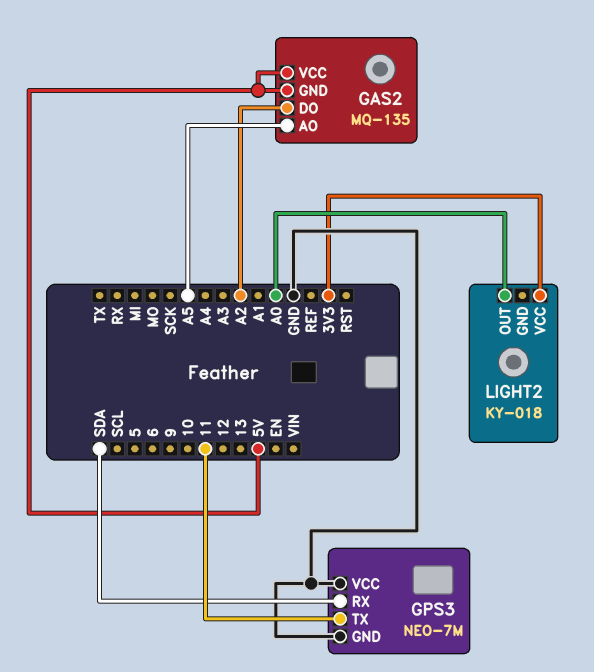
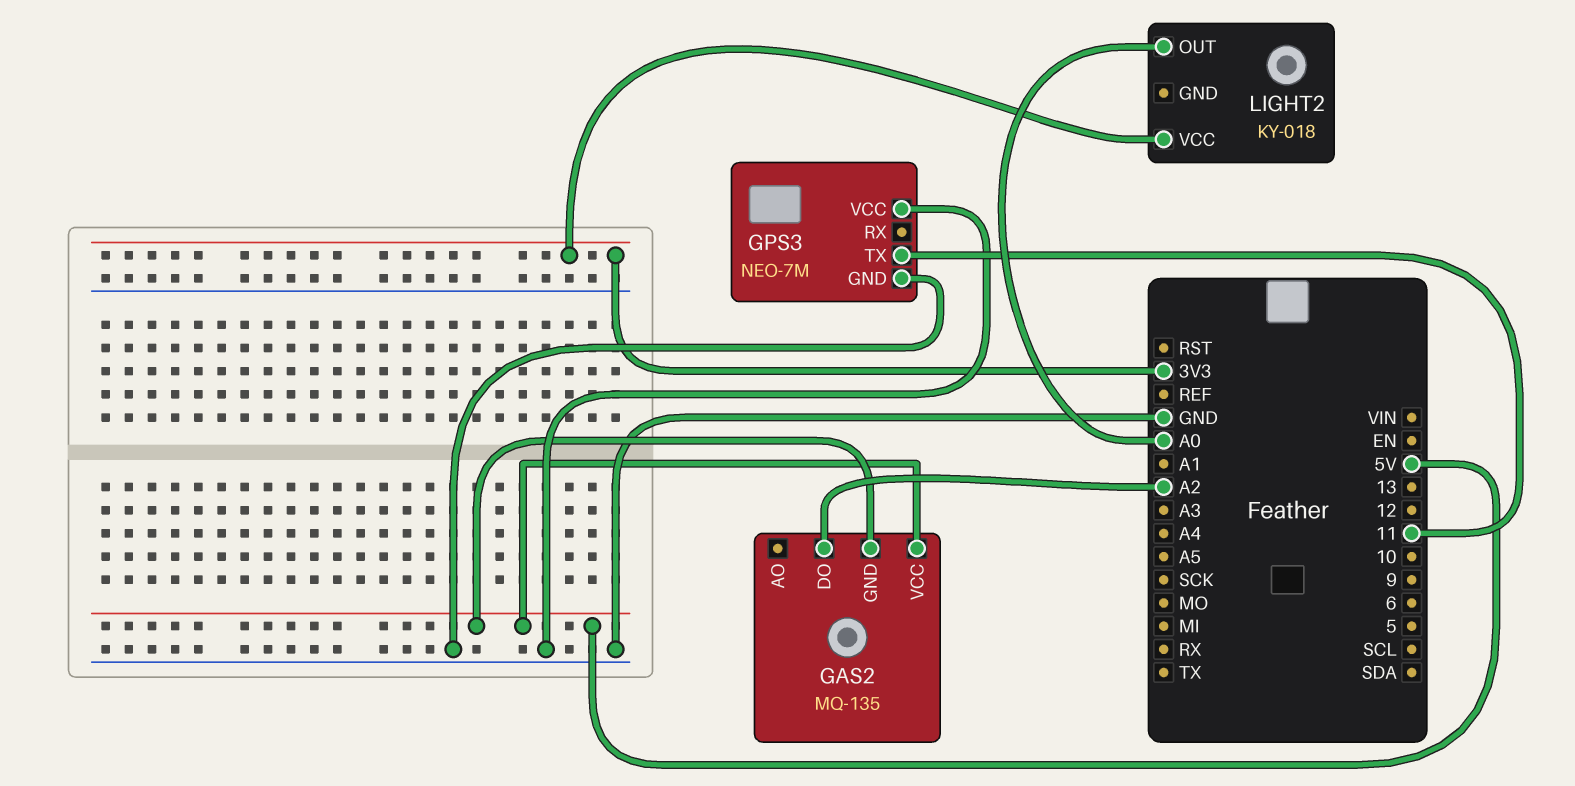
GAS2 pin AO: A5 -> none
GPS3 pin RX: SDA -> none

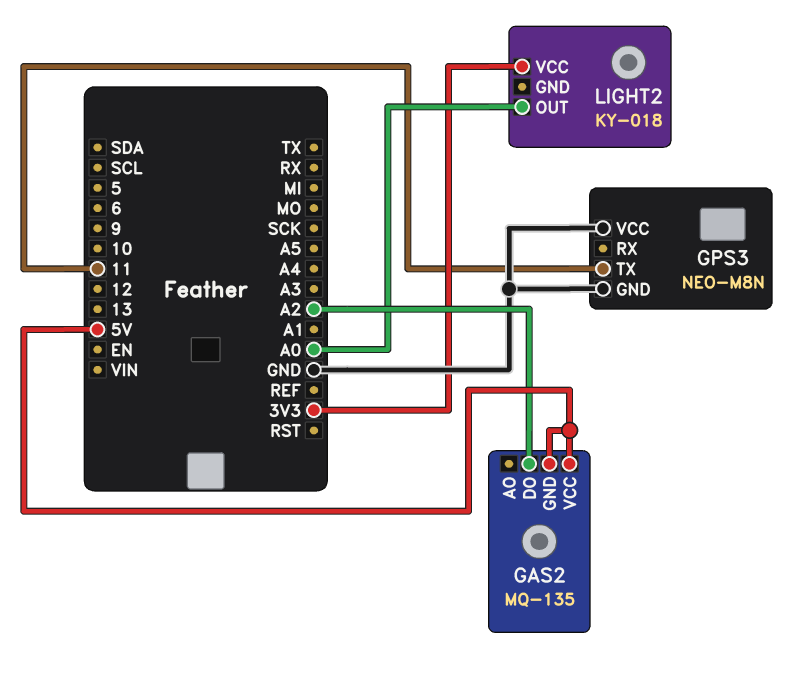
GPS3: NEO-7M -> NEO-M8N

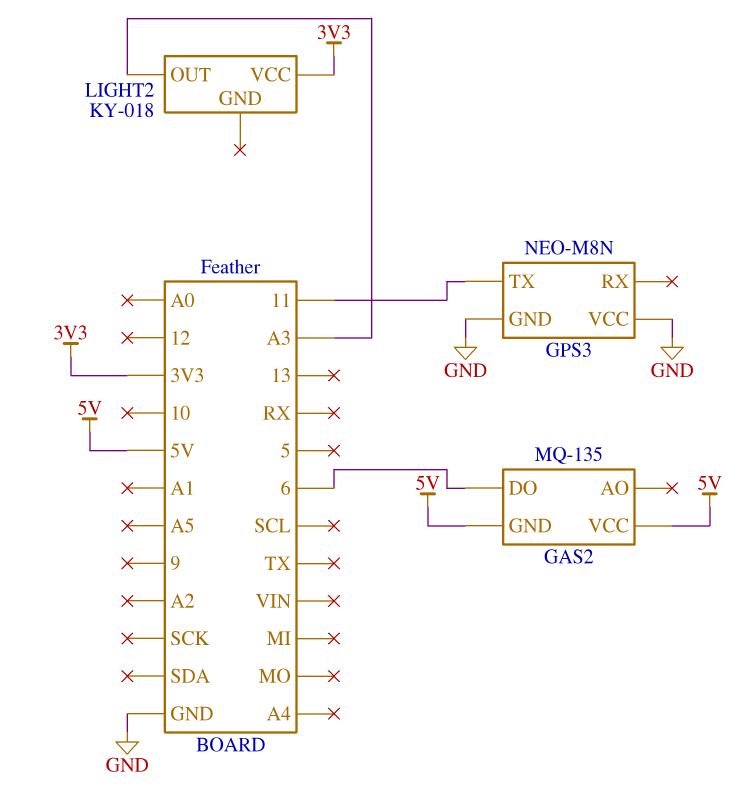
GAS2 pin DO: A2 -> 6
LIGHT2 pin OUT: A0 -> A3

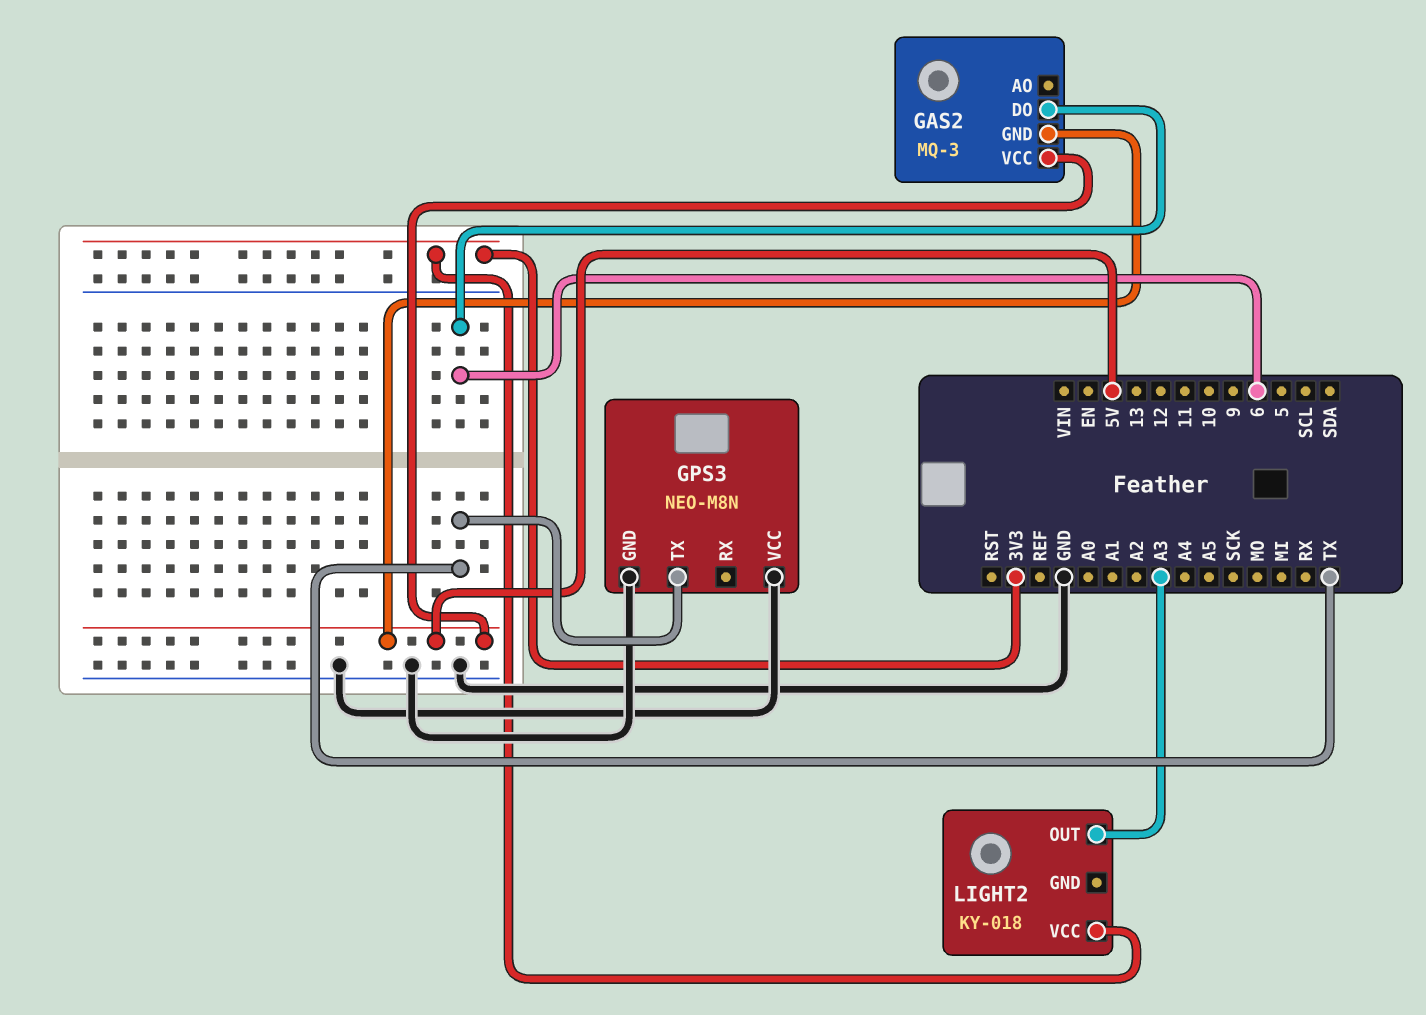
GAS2: MQ-135 -> MQ-3
GPS3 pin TX: 11 -> TX

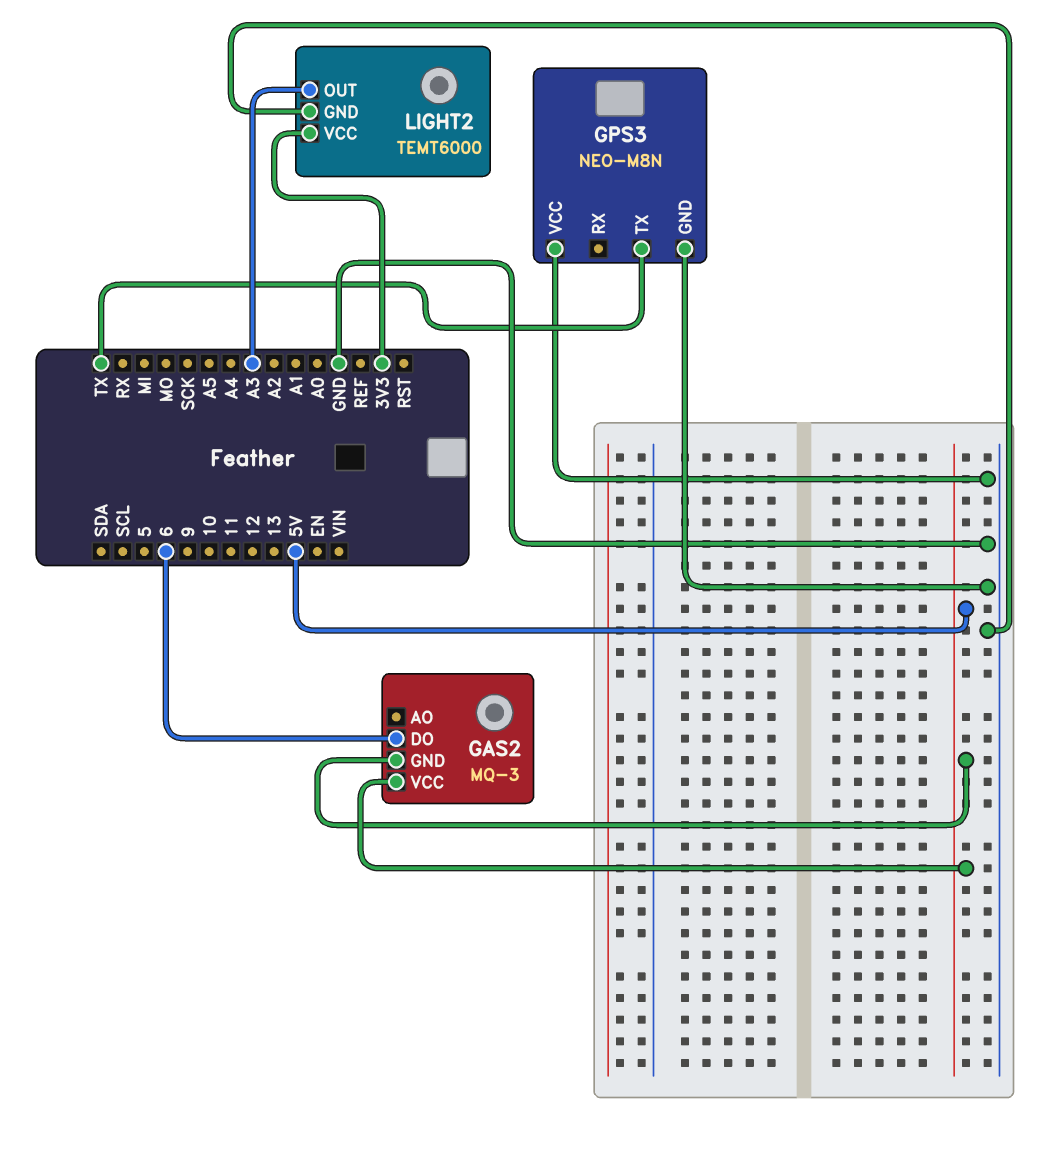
LIGHT2: KY-018 -> TEMT6000
LIGHT2 pin GND: none -> GND

